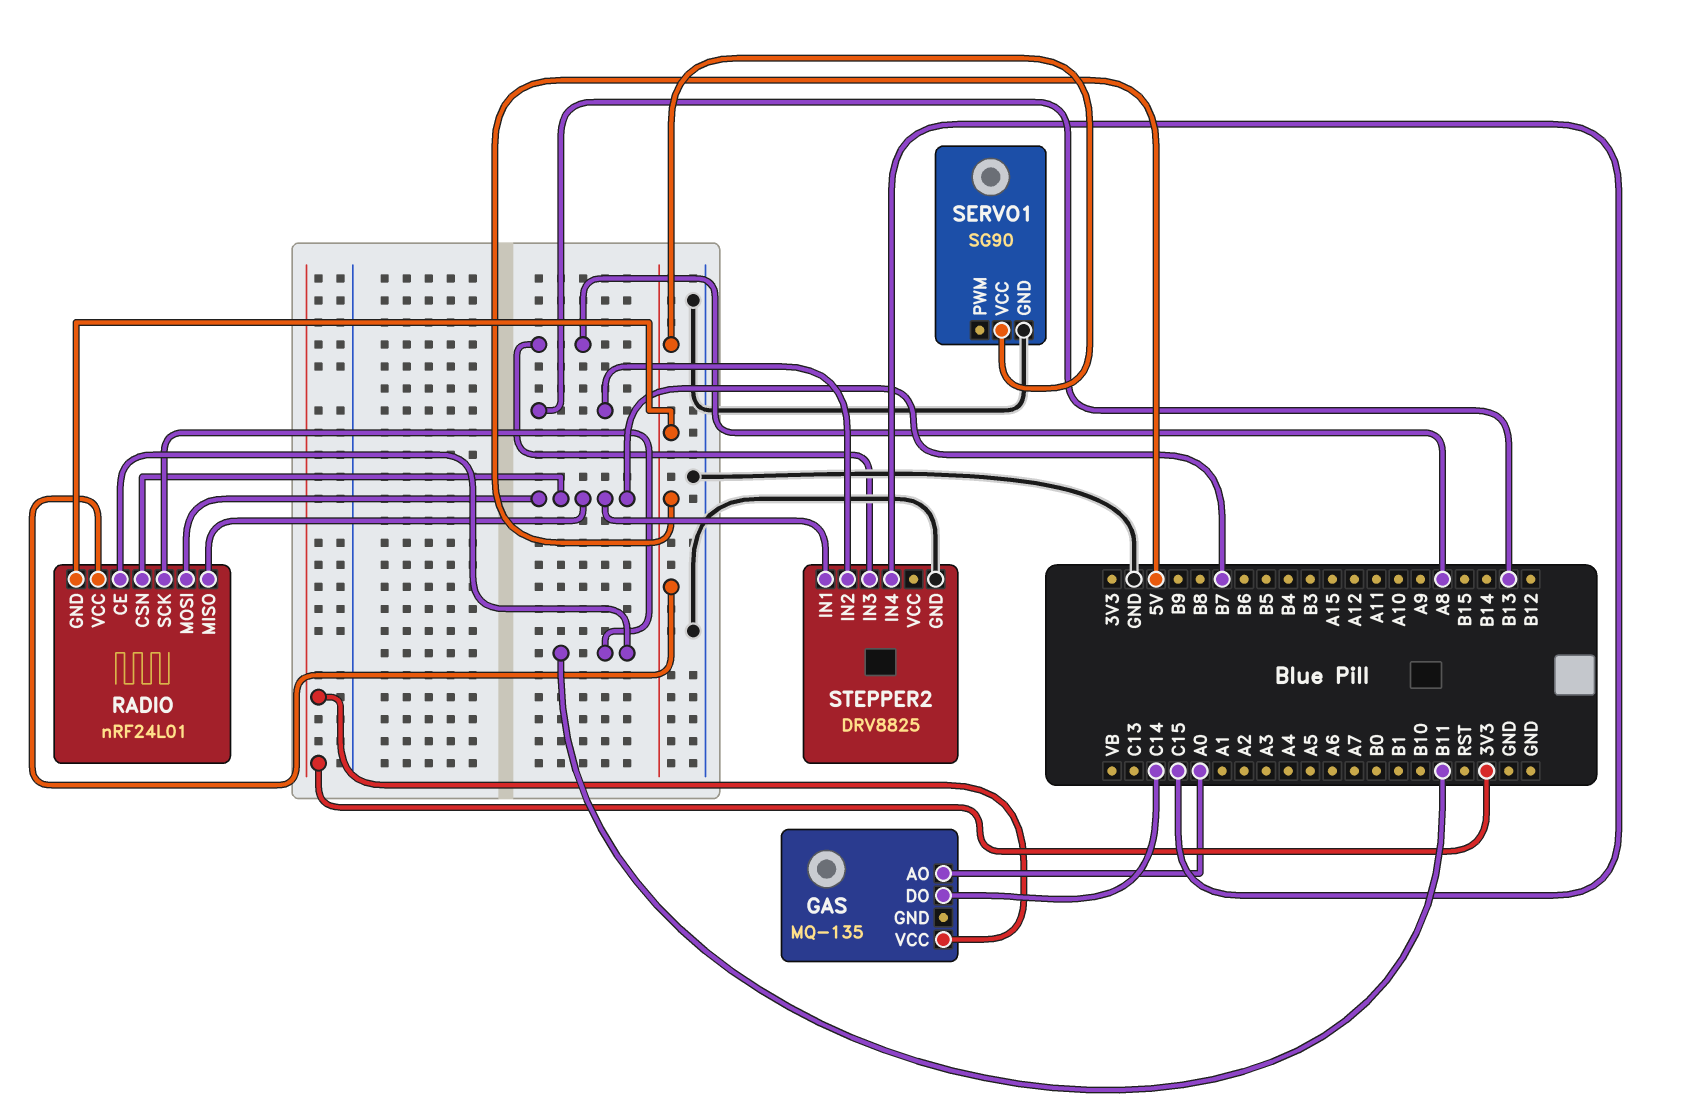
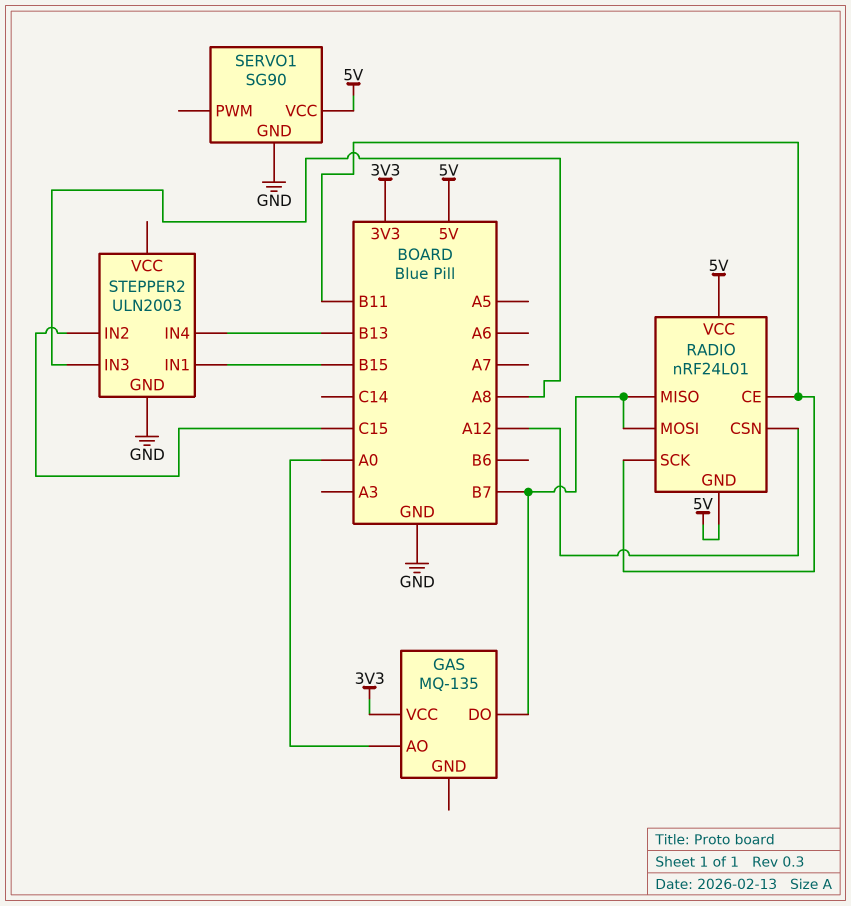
GAS pin DO: C14 -> B7
RADIO pin CSN: B7 -> A12
STEPPER2: DRV8825 -> ULN2003
STEPPER2 pin IN1: B7 -> B15
STEPPER2 pin IN2: B13 -> C15
STEPPER2 pin IN4: C15 -> B13

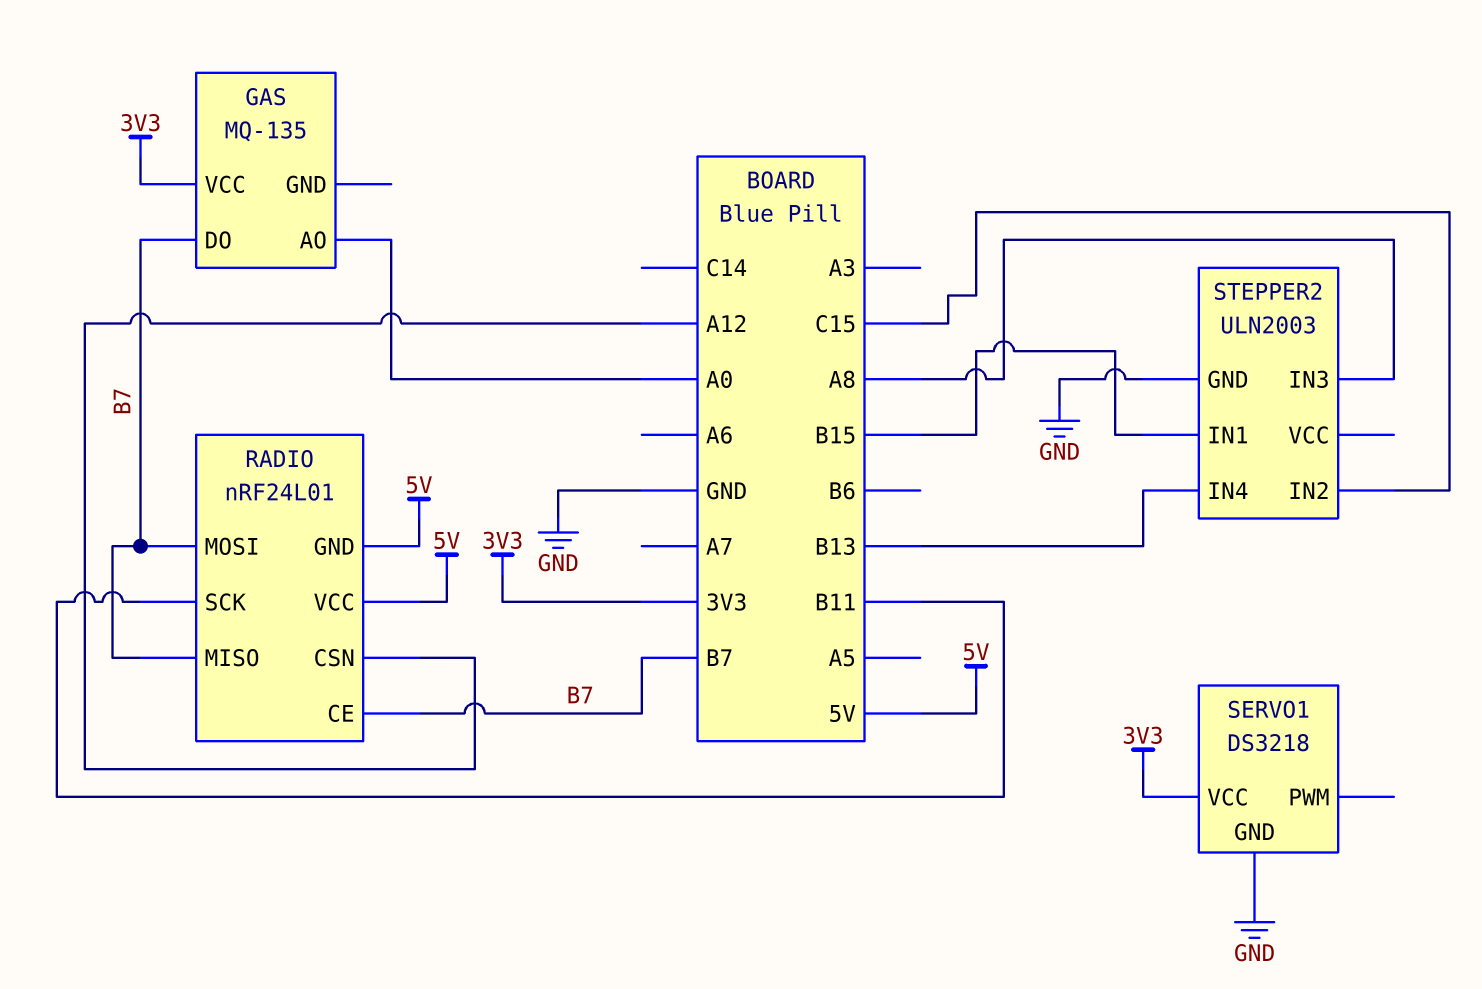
RADIO pin CE: B11 -> B7
SERVO1: SG90 -> DS3218
SERVO1 pin VCC: 5V -> 3V3

